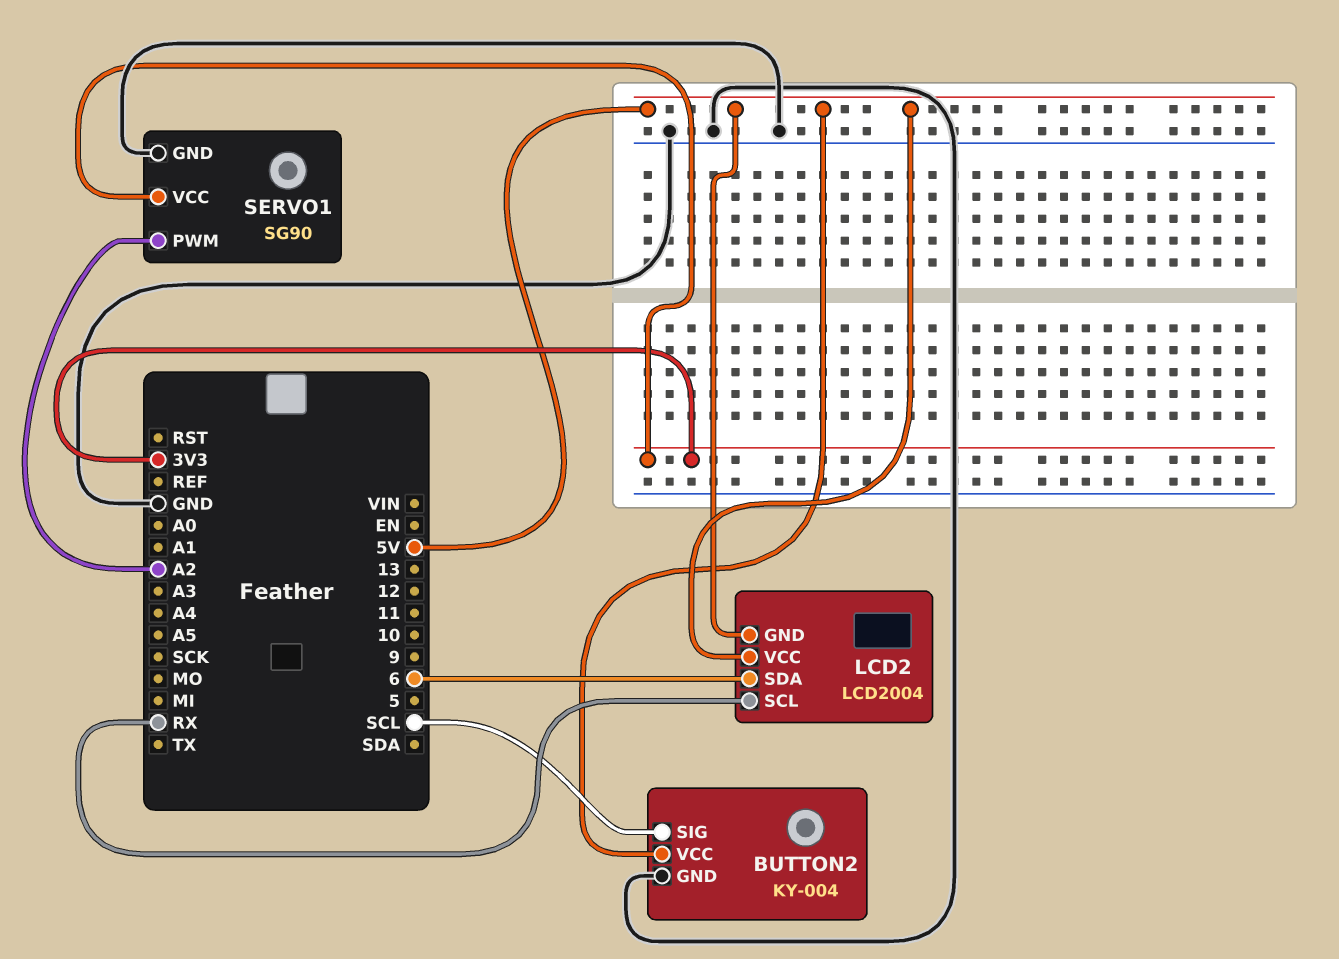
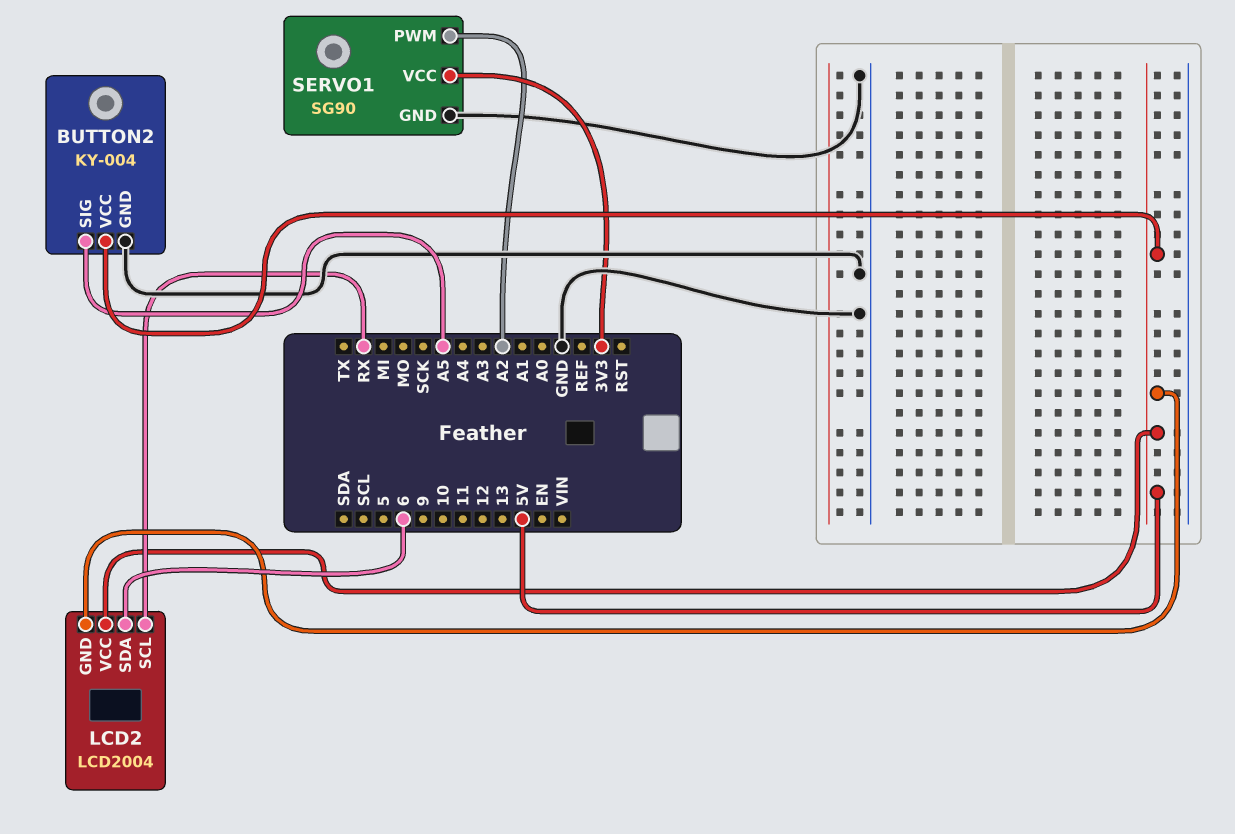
BUTTON2 pin SIG: SCL -> A5

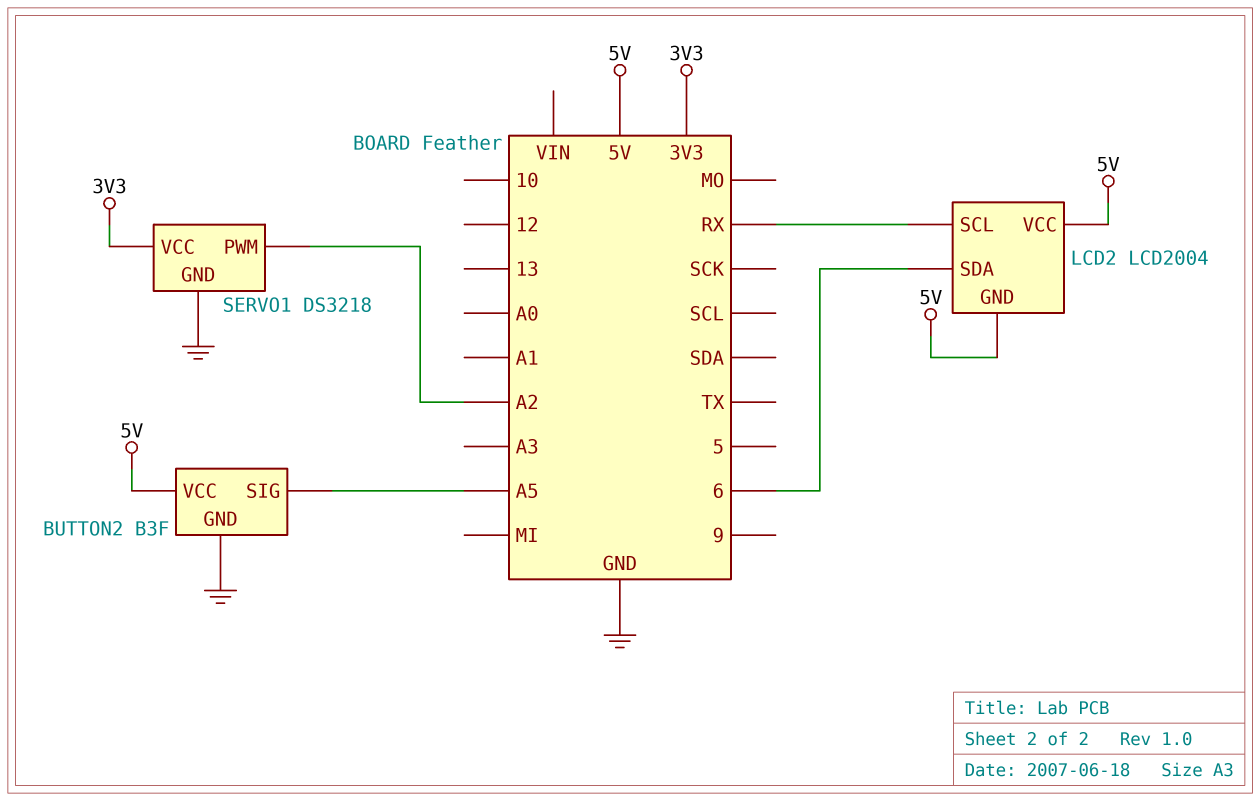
BUTTON2: KY-004 -> B3F
SERVO1: SG90 -> DS3218

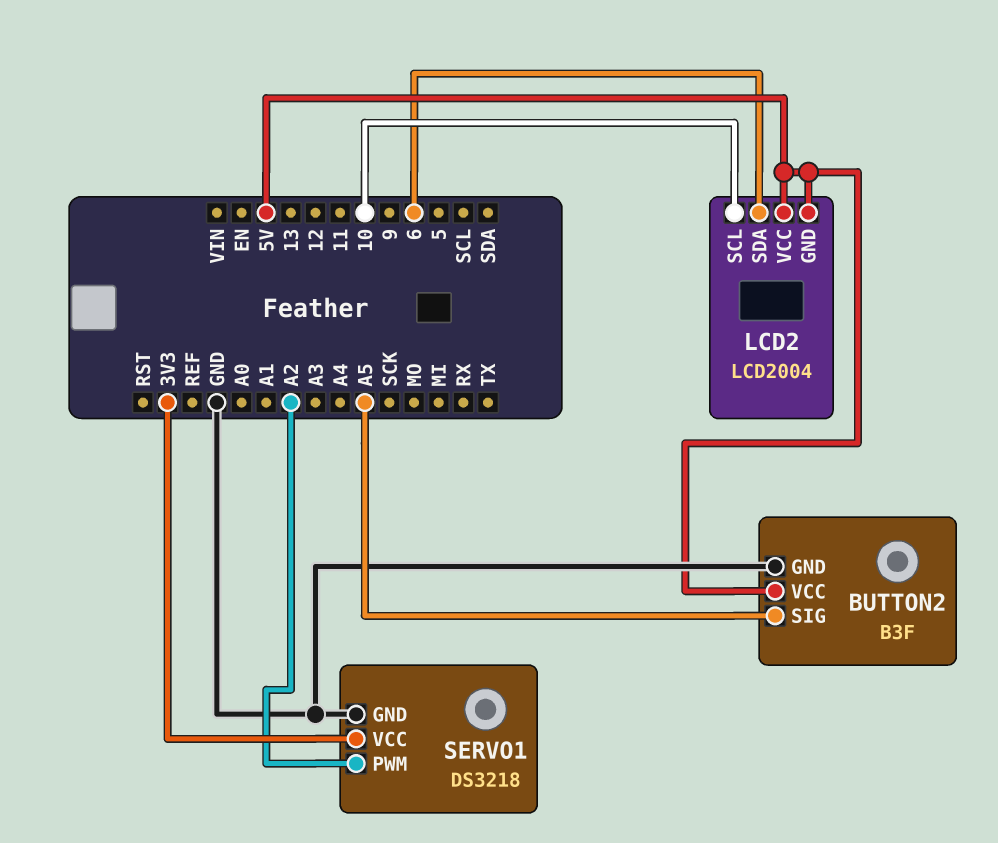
LCD2 pin SCL: RX -> 10

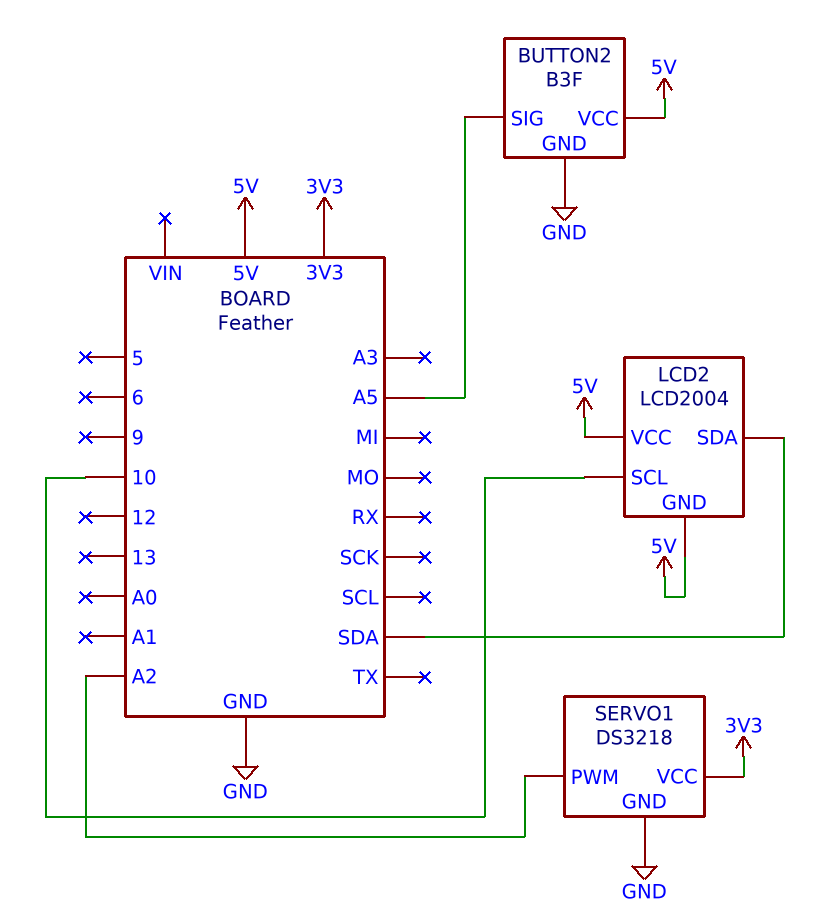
LCD2 pin SDA: 6 -> SDA

